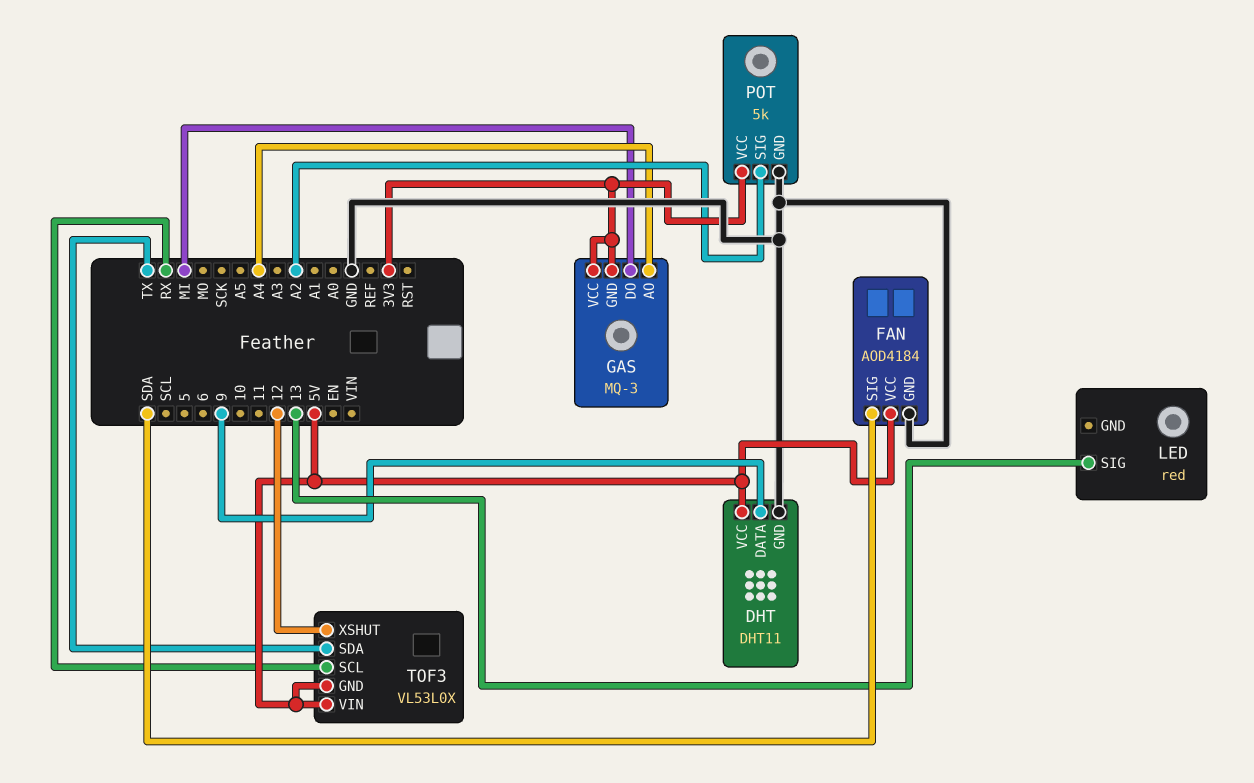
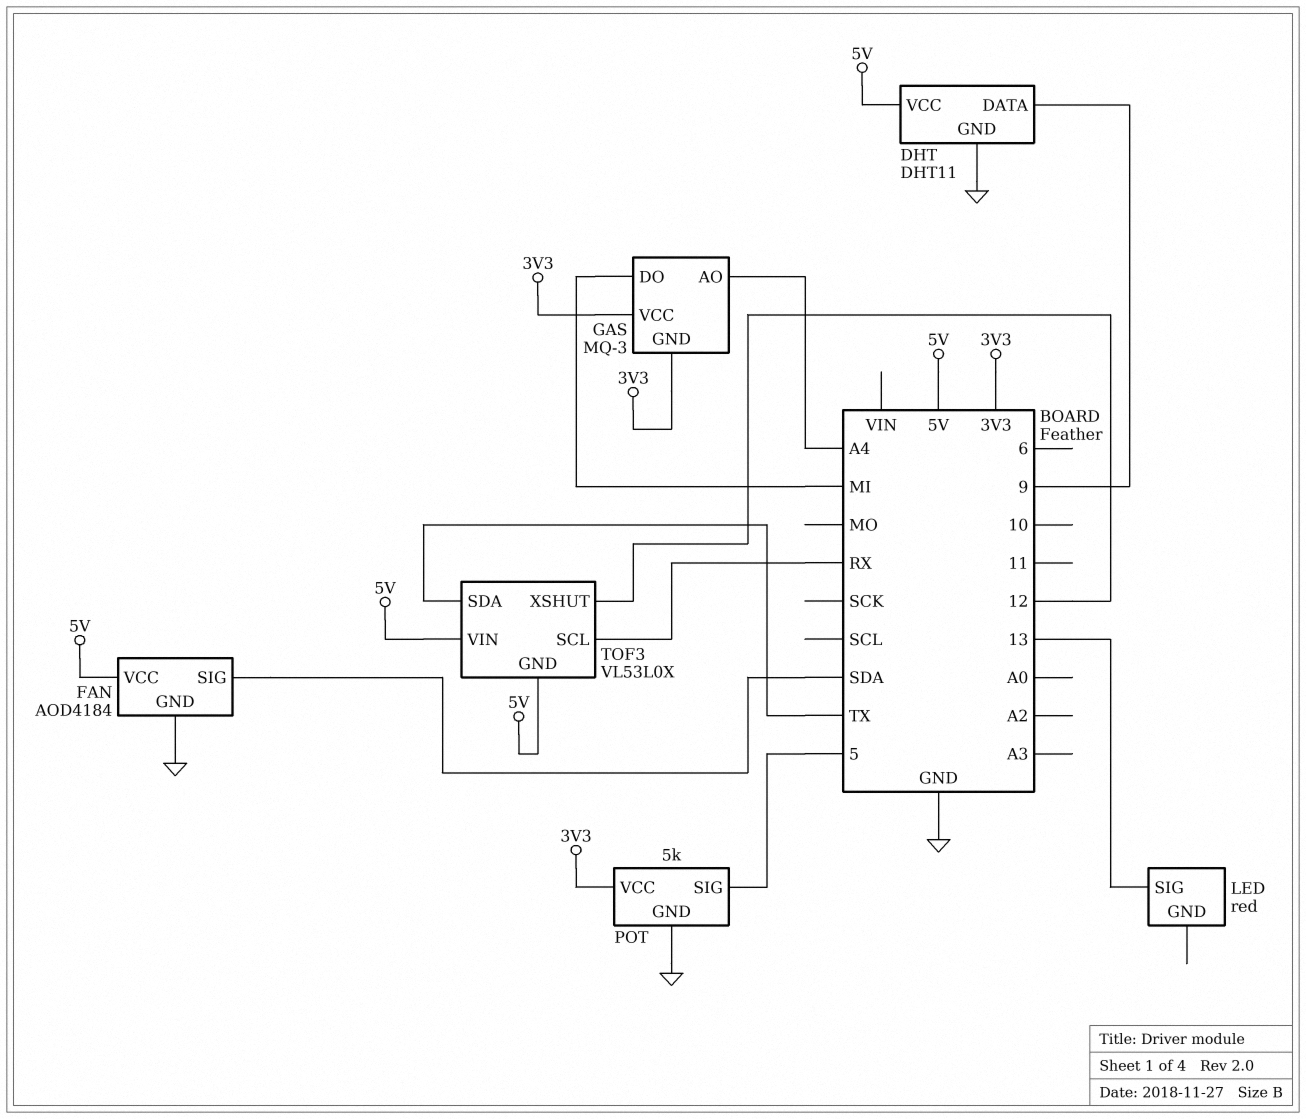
POT pin SIG: A2 -> 5

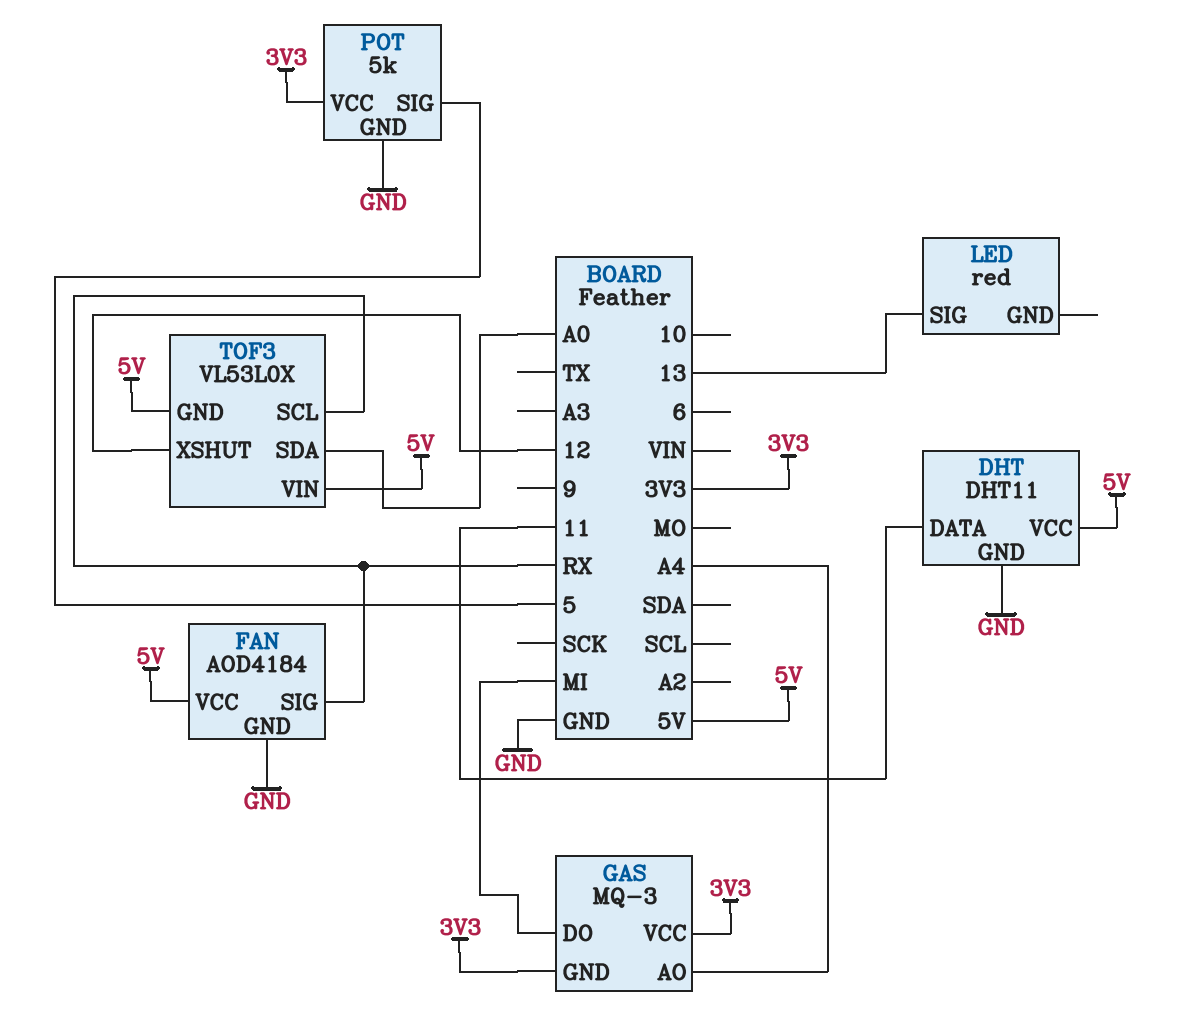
DHT pin DATA: 9 -> 11
FAN pin SIG: SDA -> RX
TOF3 pin SDA: TX -> A0

